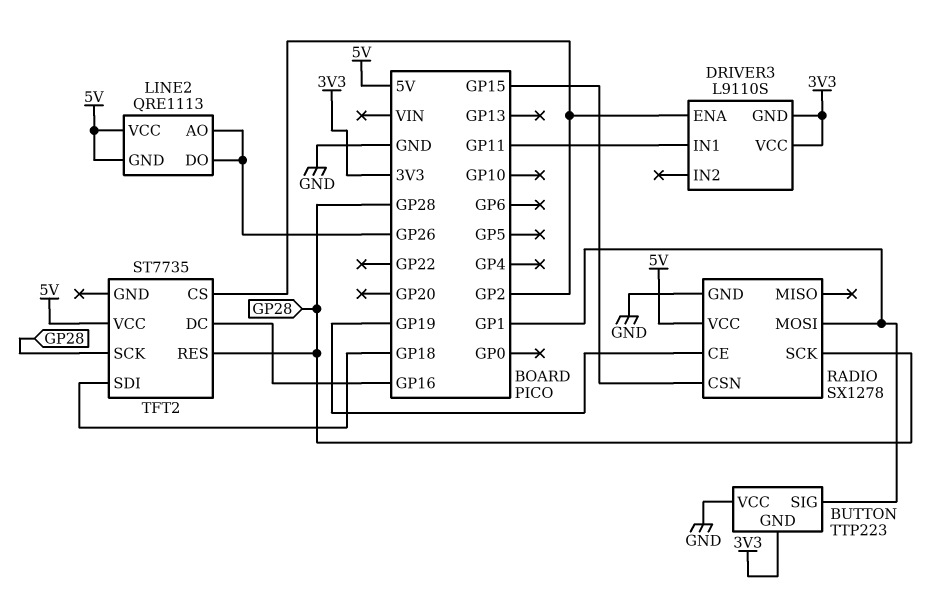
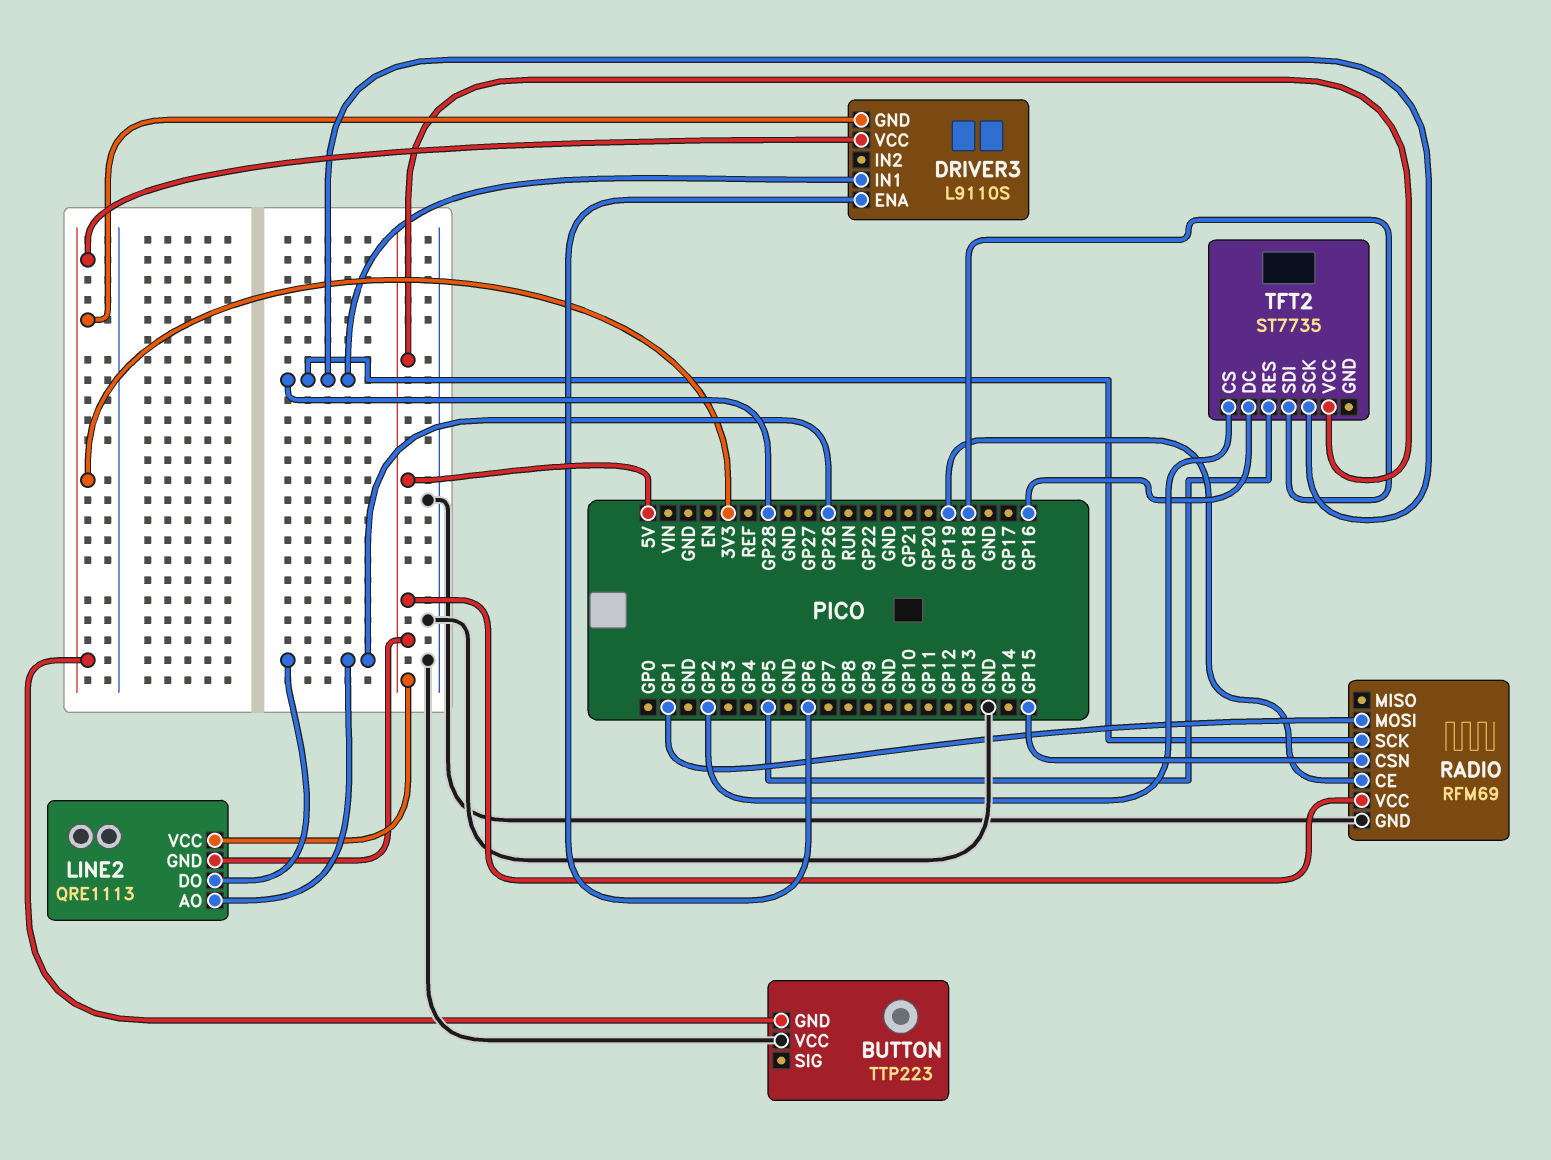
BUTTON pin SIG: GP1 -> none
DRIVER3 pin ENA: GP2 -> GP6
DRIVER3 pin IN1: GP11 -> GP28
RADIO: SX1278 -> RFM69
TFT2 pin RES: GP28 -> GP5

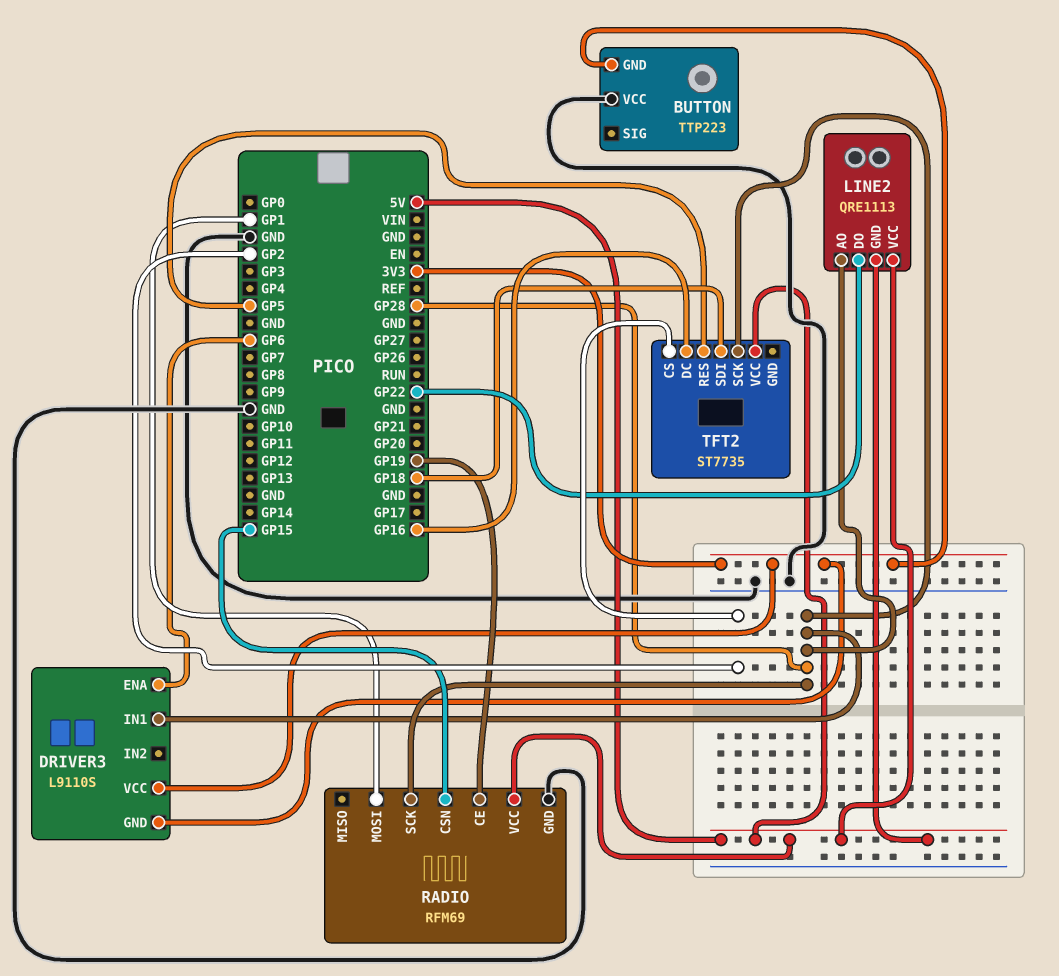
LINE2 pin AO: GP26 -> GP28
LINE2 pin DO: GP26 -> GP22

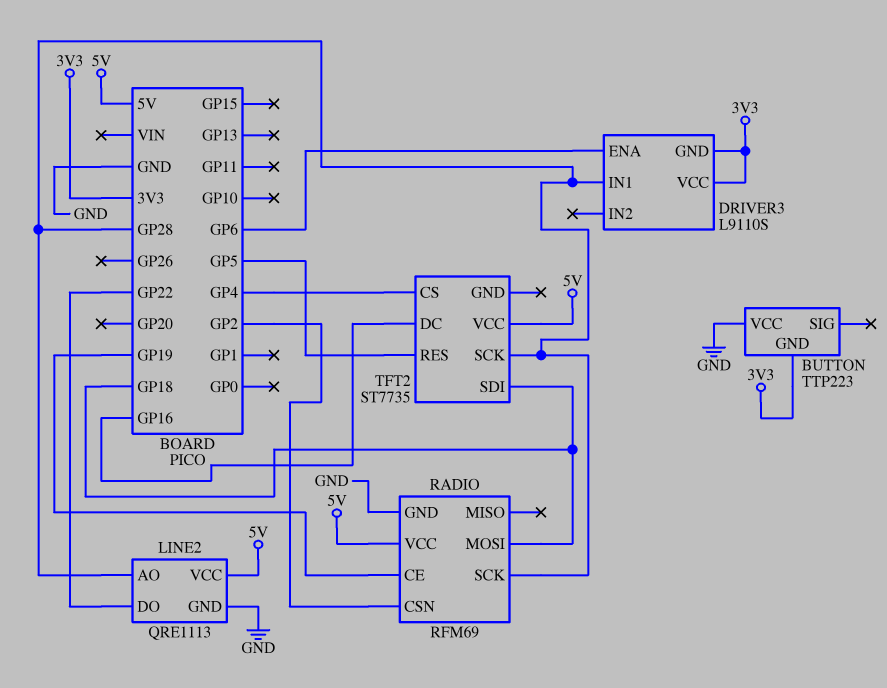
LINE2 pin GND: 5V -> GND
RADIO pin CSN: GP15 -> GP2
RADIO pin MOSI: GP1 -> GP18
TFT2 pin CS: GP2 -> GP4

